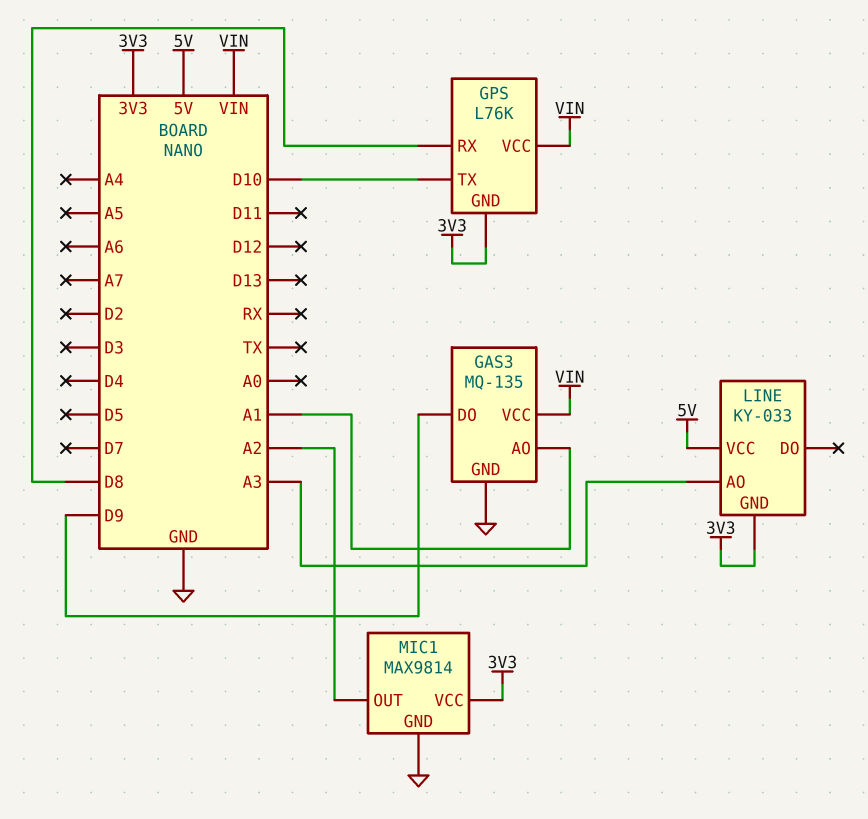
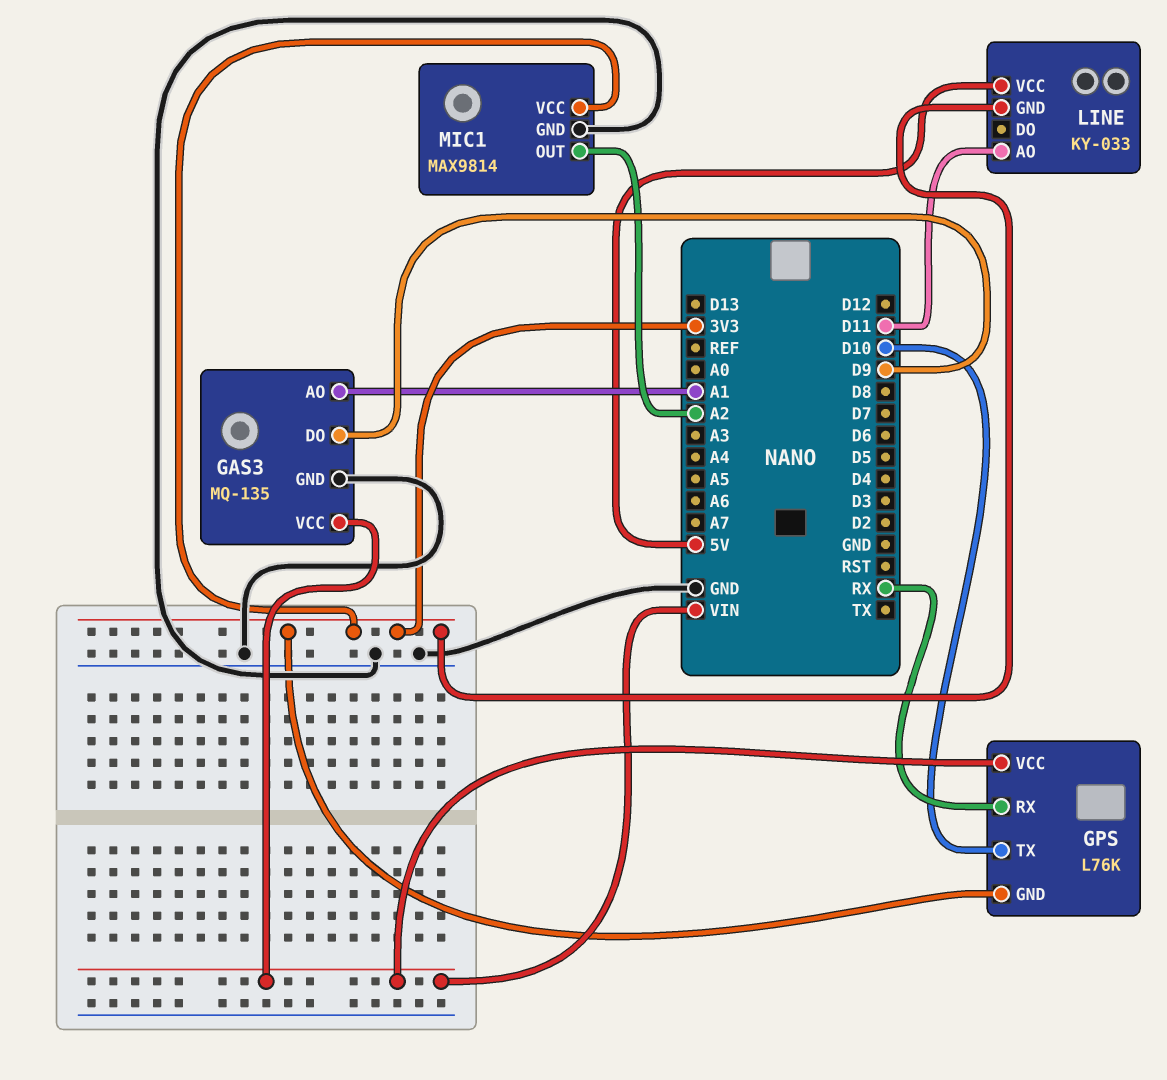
GPS pin RX: D8 -> RX
LINE pin AO: A3 -> D11

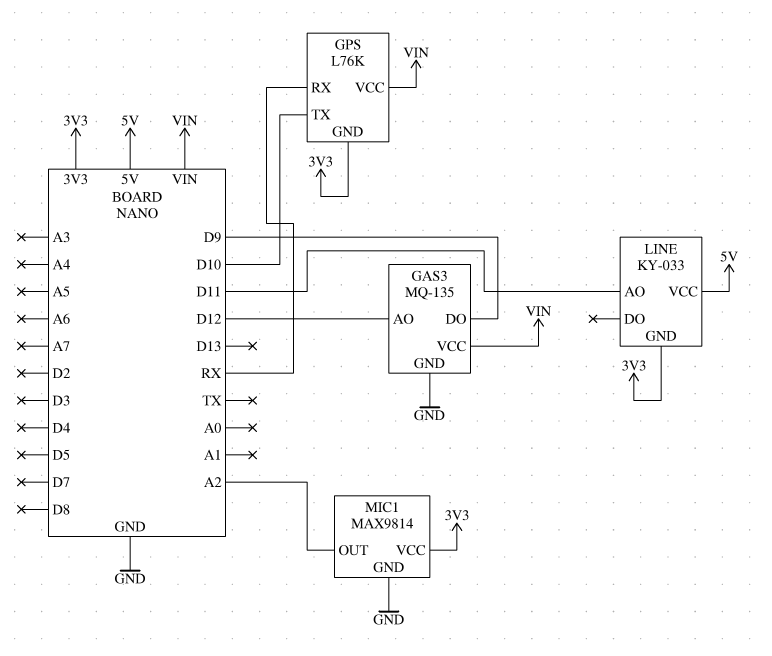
GAS3 pin AO: A1 -> D12

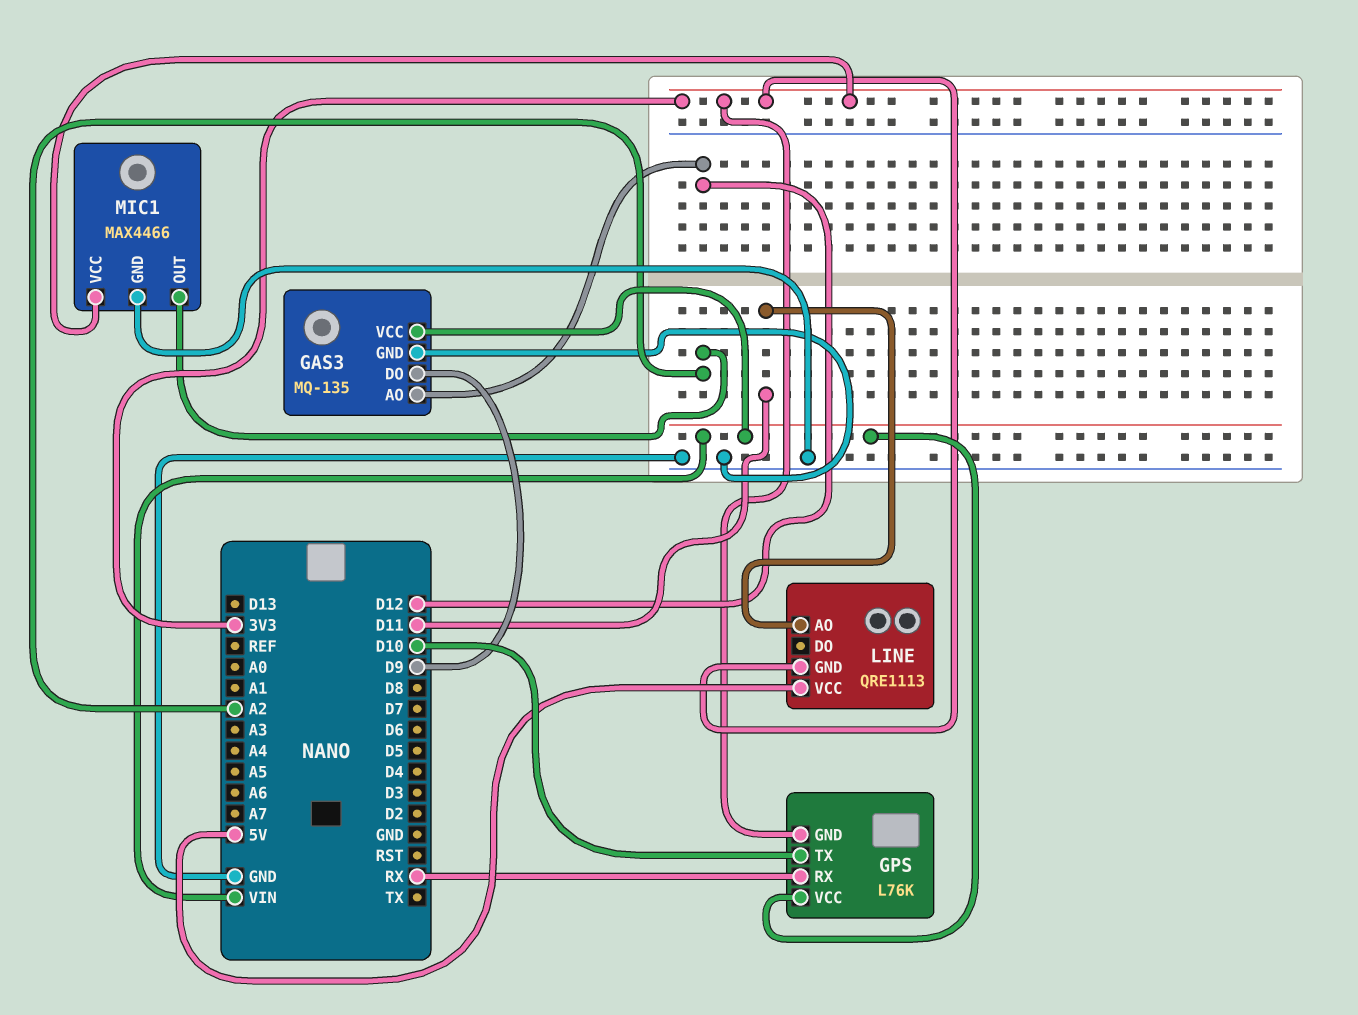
LINE: KY-033 -> QRE1113
MIC1: MAX9814 -> MAX4466

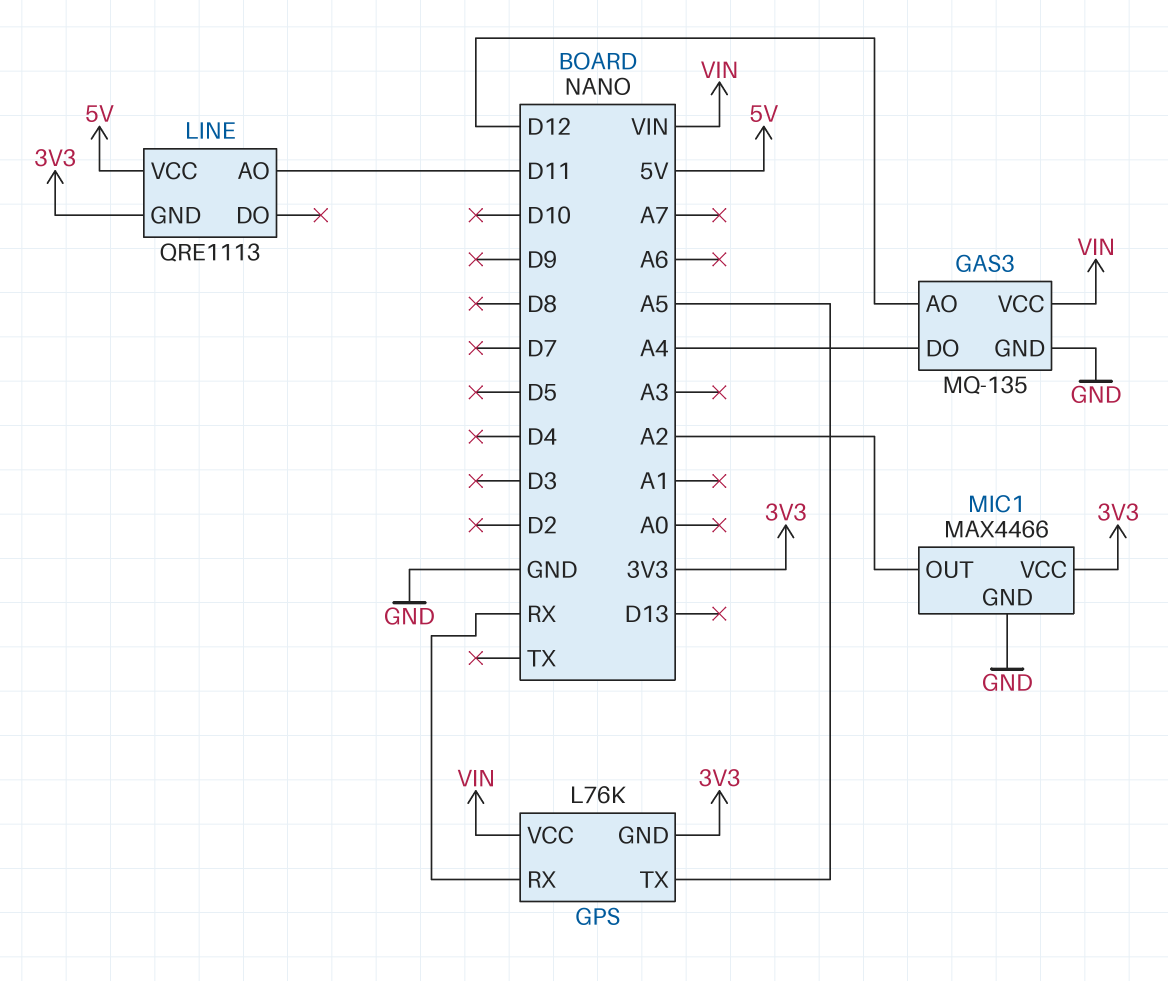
GAS3 pin DO: D9 -> A4
GPS pin TX: D10 -> A5

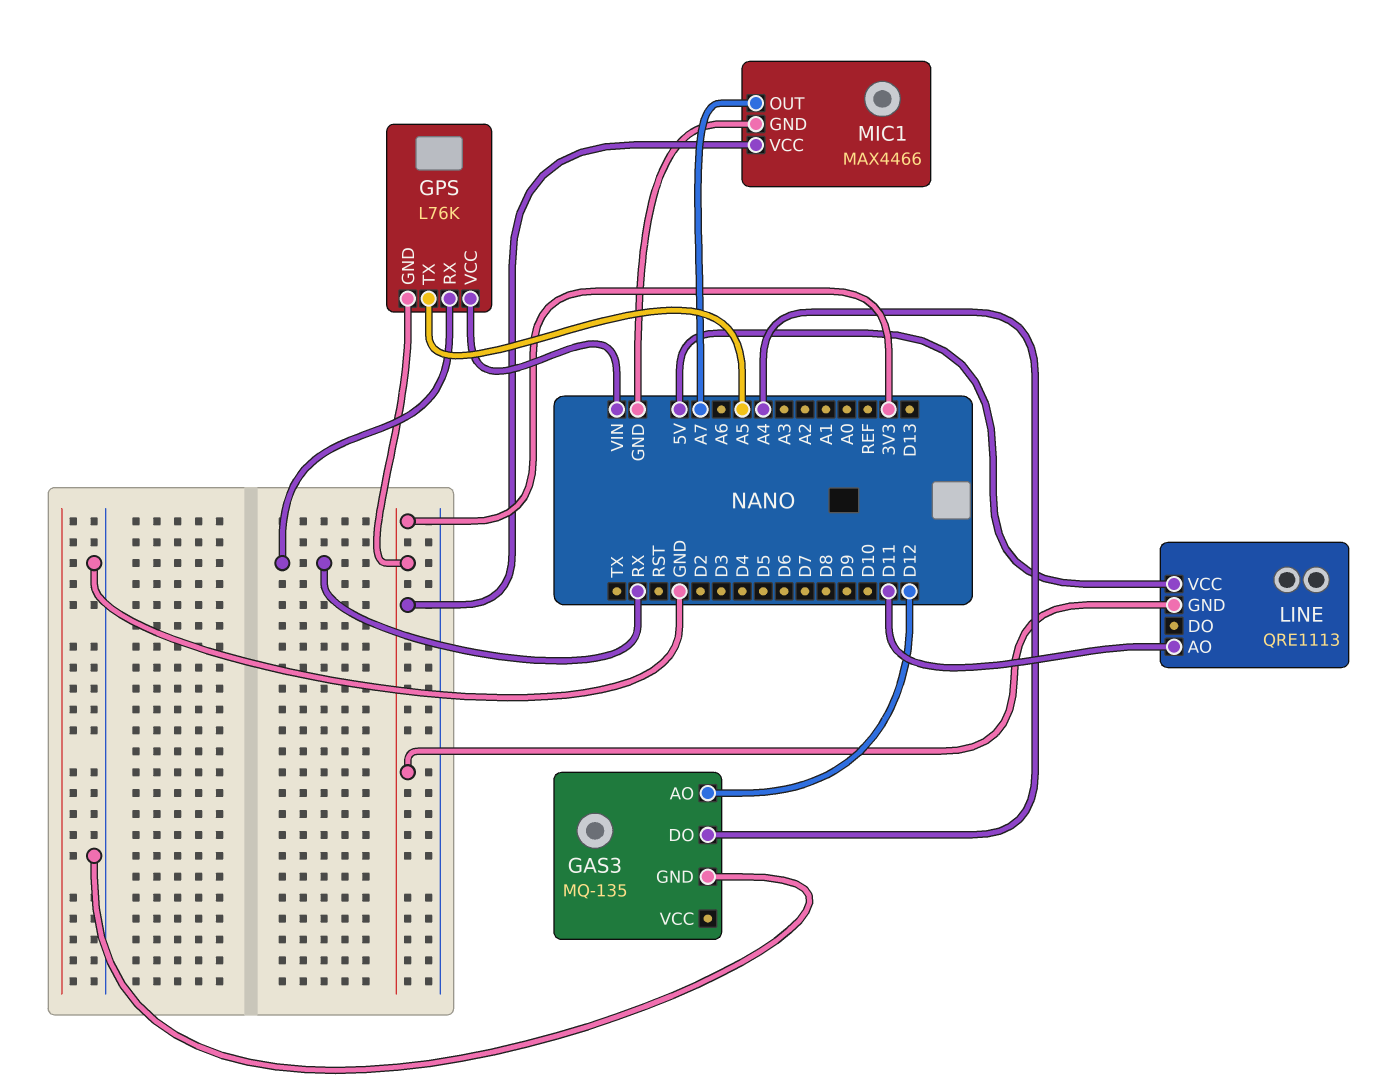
GAS3 pin VCC: VIN -> none
MIC1 pin OUT: A2 -> A7

